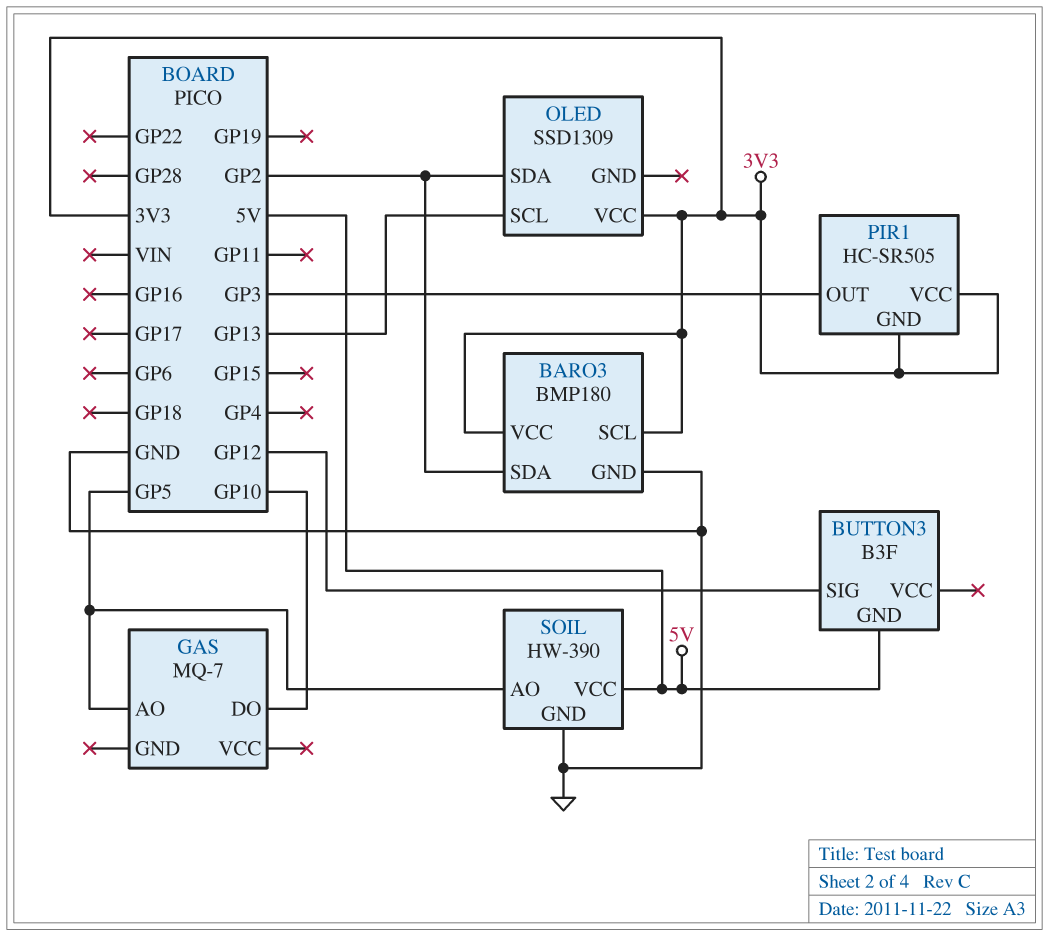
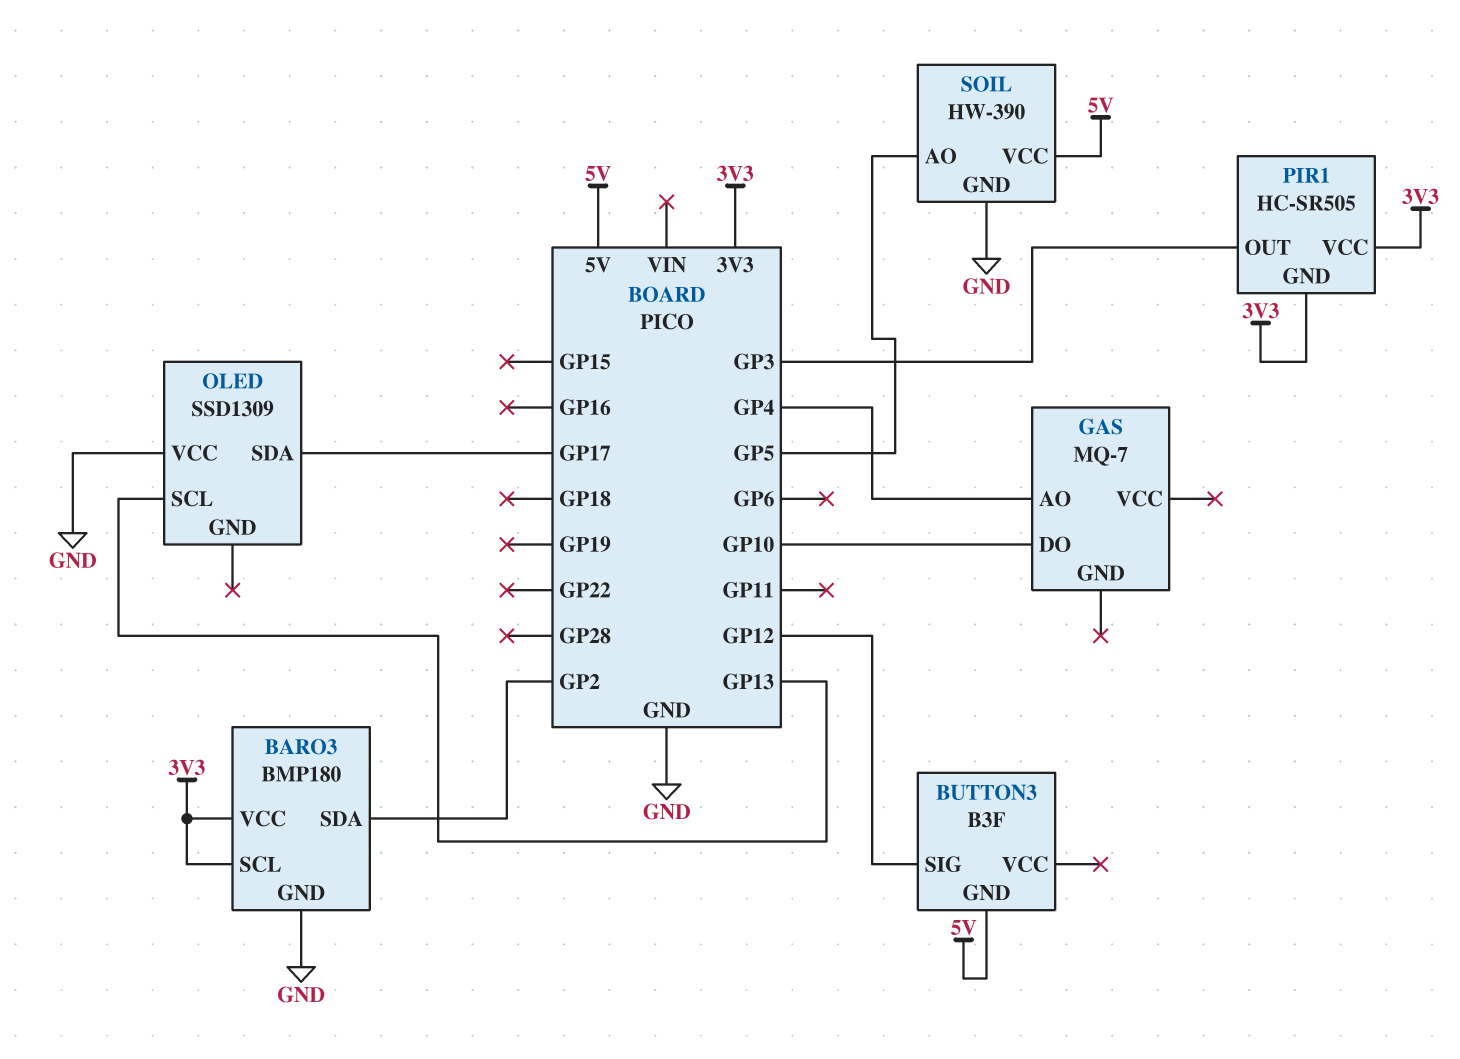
GAS pin AO: GP5 -> GP4
OLED pin SDA: GP2 -> GP17
OLED pin VCC: 3V3 -> GND

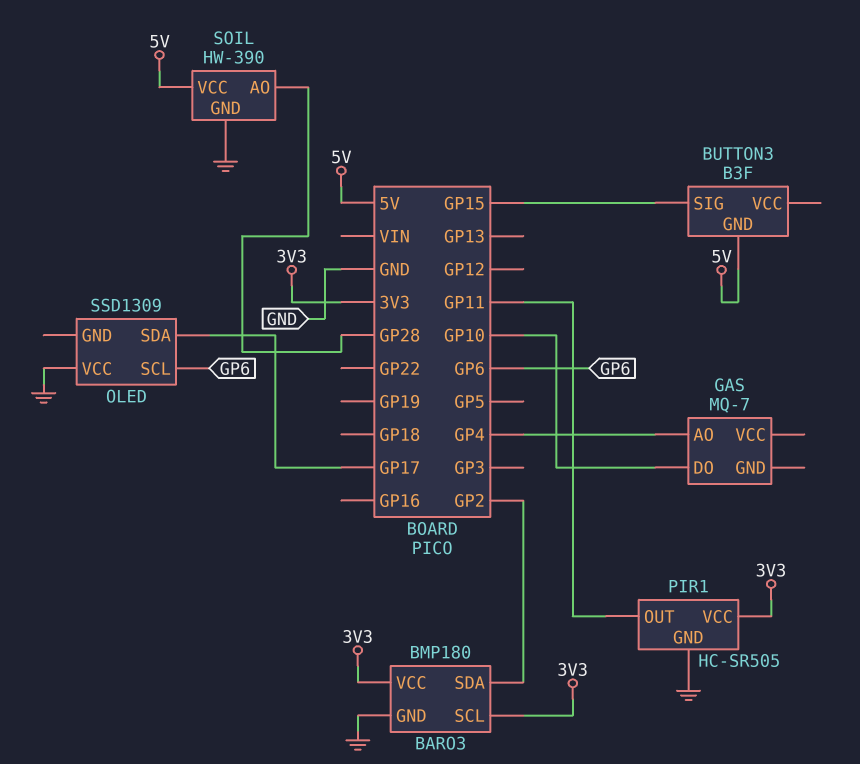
BUTTON3 pin SIG: GP12 -> GP15
OLED pin SCL: GP13 -> GP6
PIR1 pin GND: 3V3 -> GND
PIR1 pin OUT: GP3 -> GP11
SOIL pin AO: GP5 -> GP28

